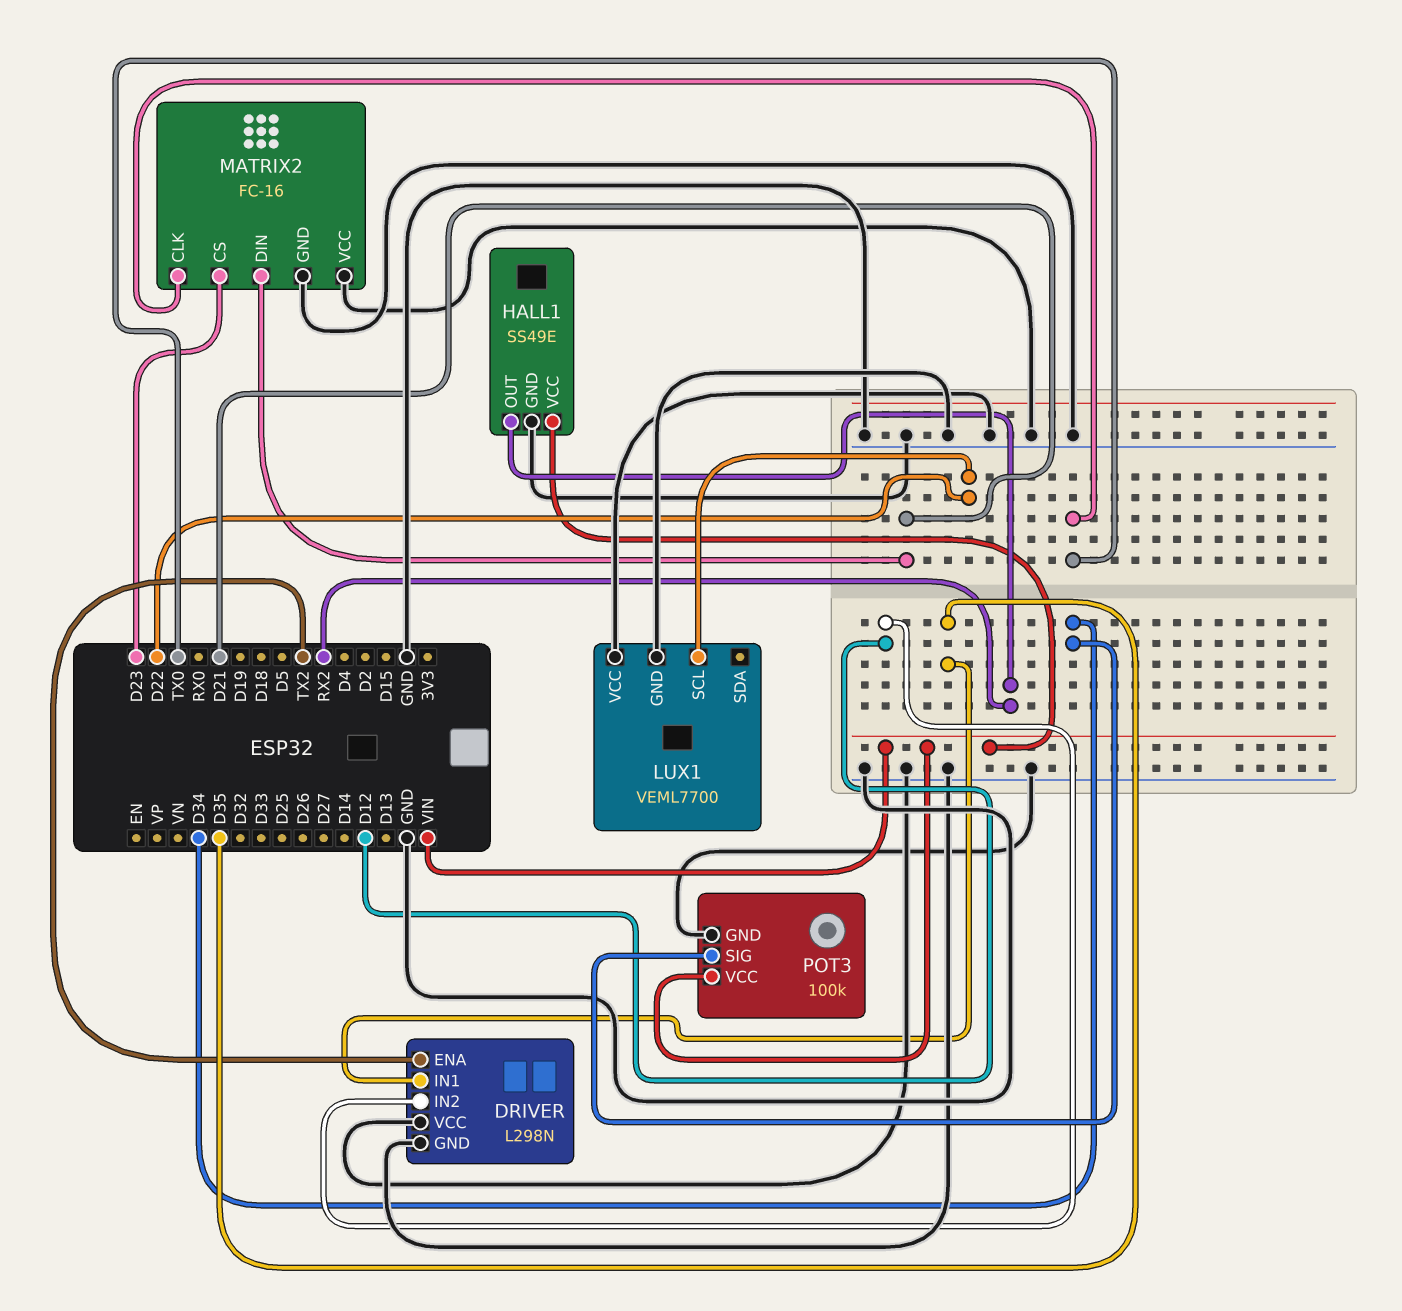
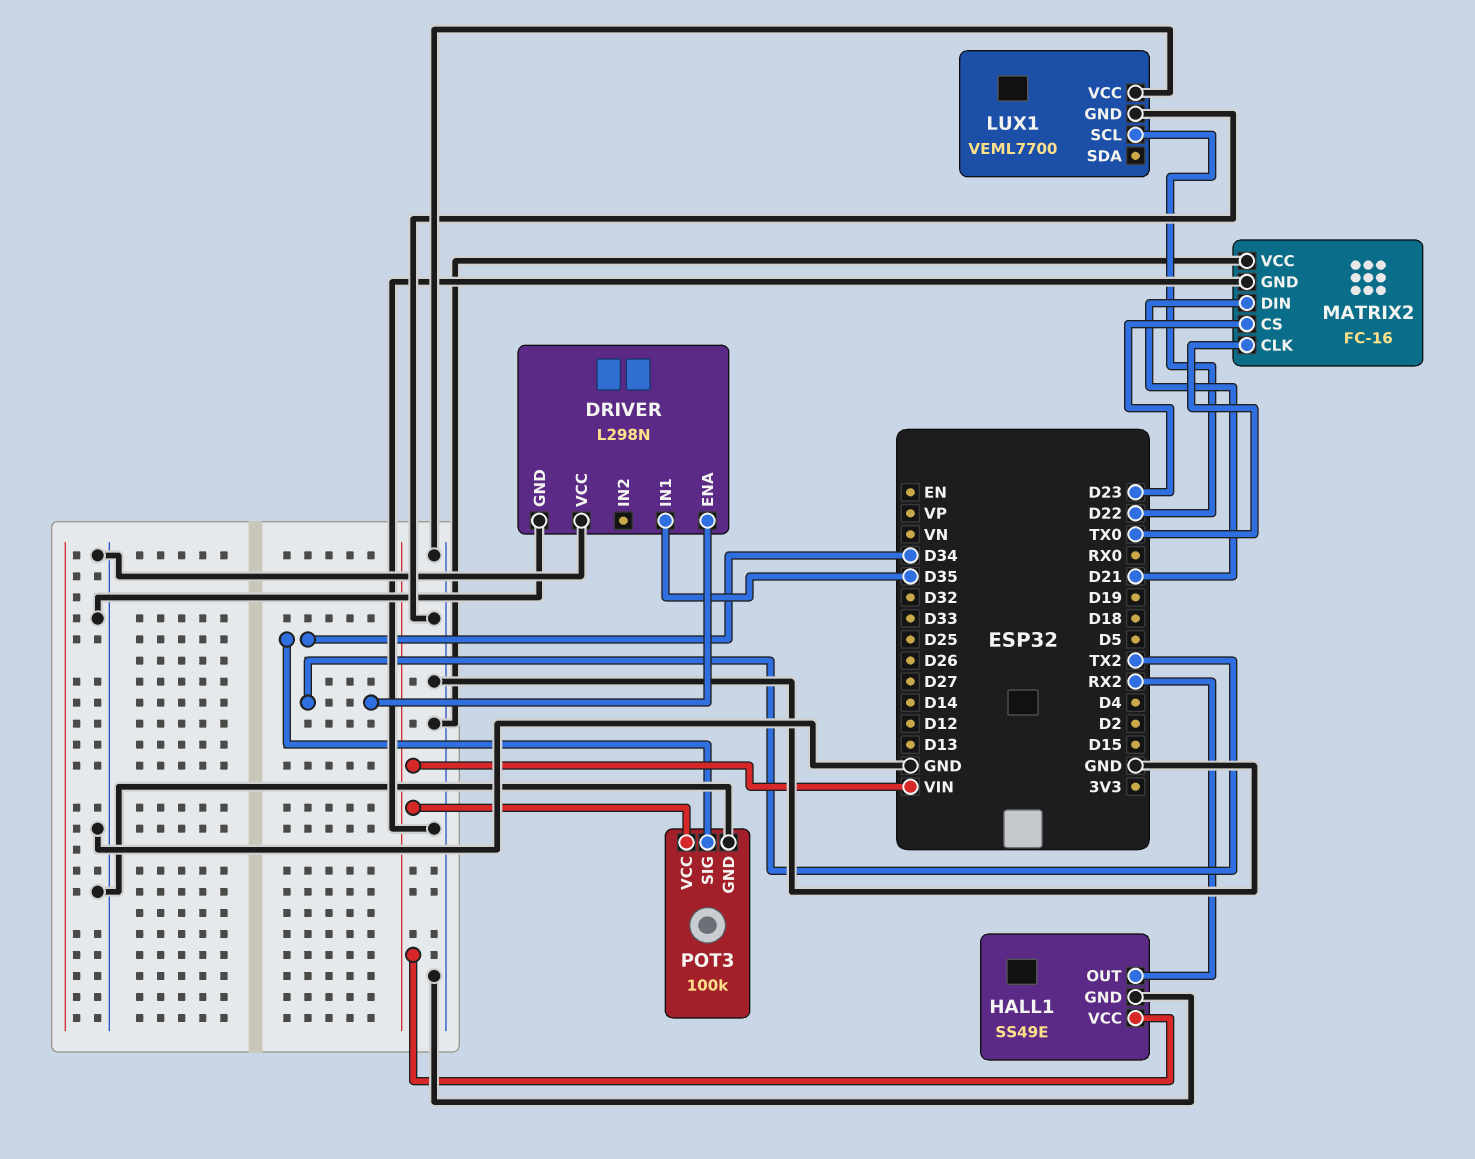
DRIVER pin IN2: D12 -> none

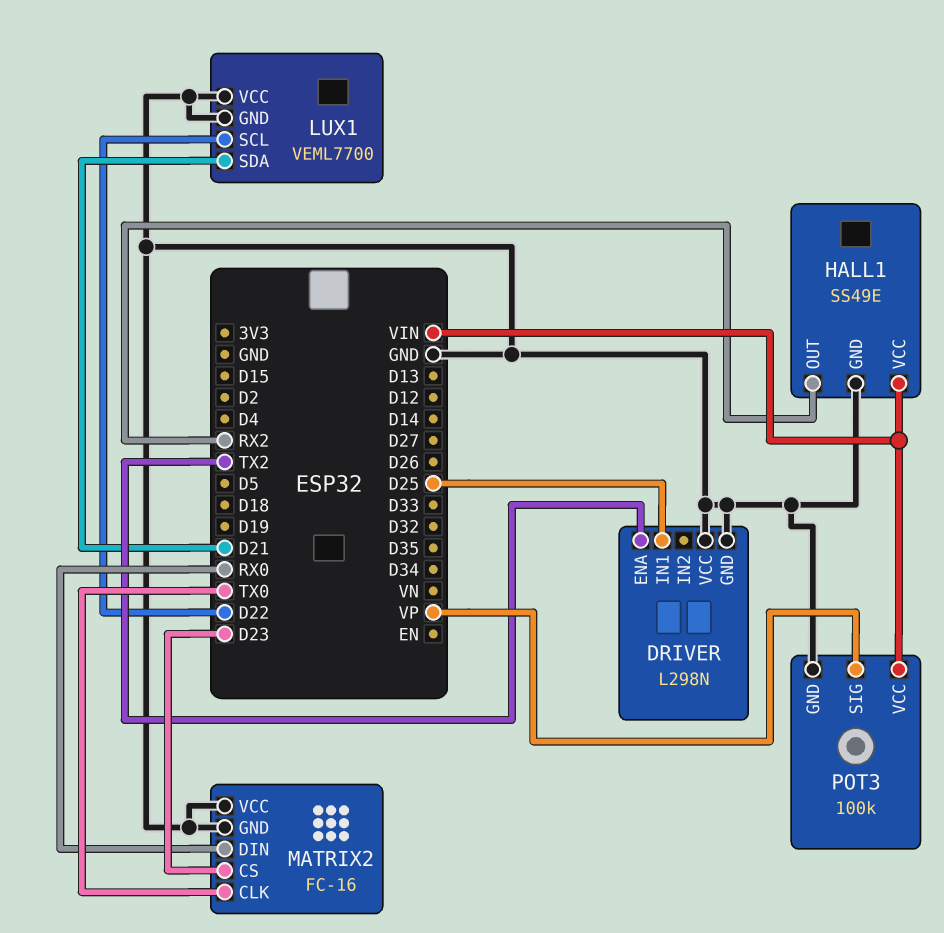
DRIVER pin IN1: D35 -> D25
LUX1 pin SDA: none -> D21
MATRIX2 pin DIN: D21 -> RX0
POT3 pin SIG: D34 -> VP

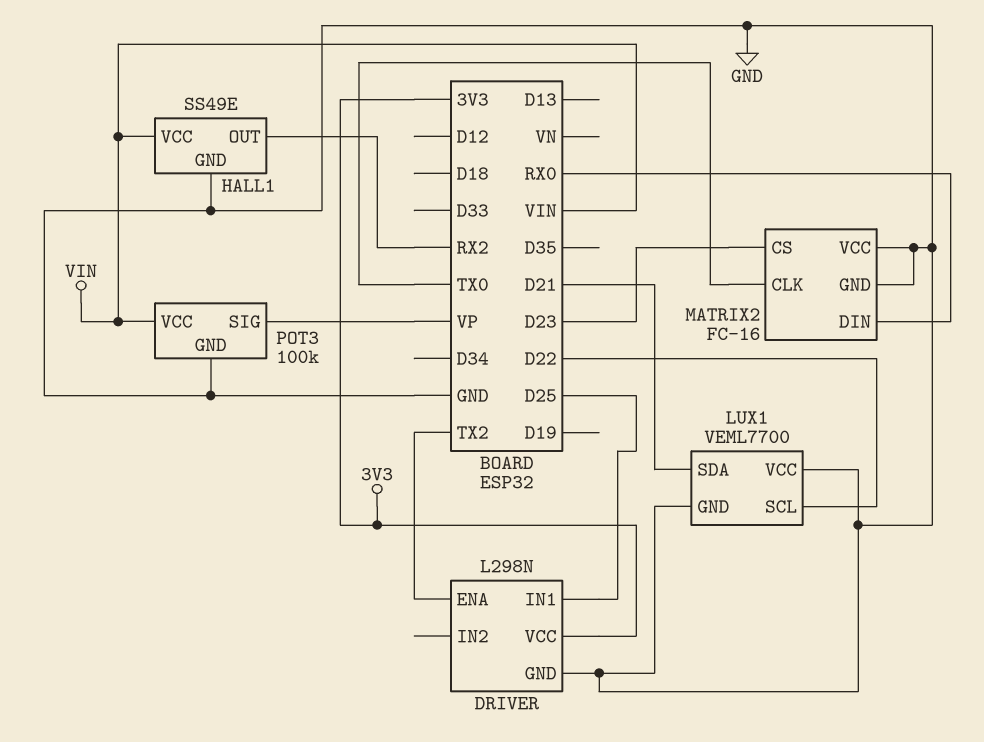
DRIVER pin VCC: GND -> 3V3

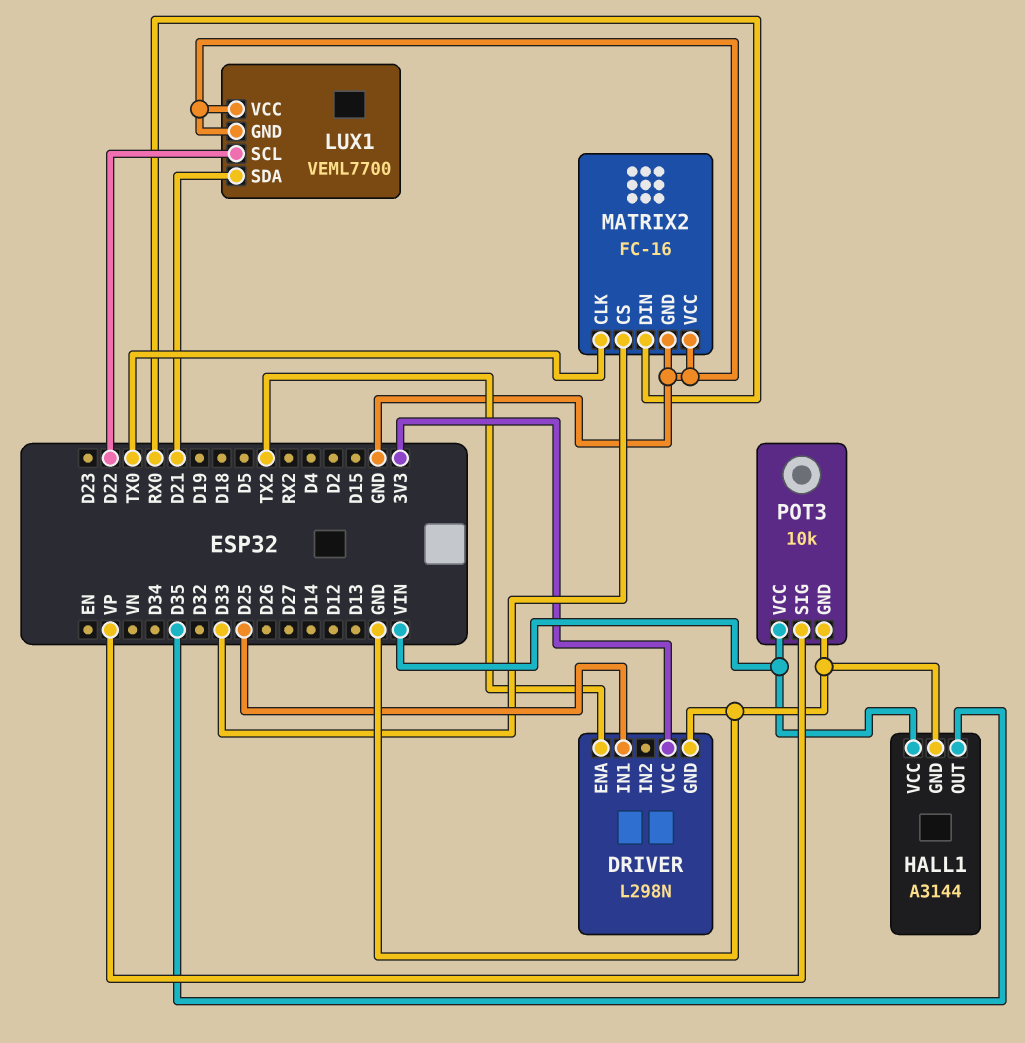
HALL1: SS49E -> A3144
HALL1 pin OUT: RX2 -> D35
MATRIX2 pin CS: D23 -> D33
POT3: 100k -> 10k

